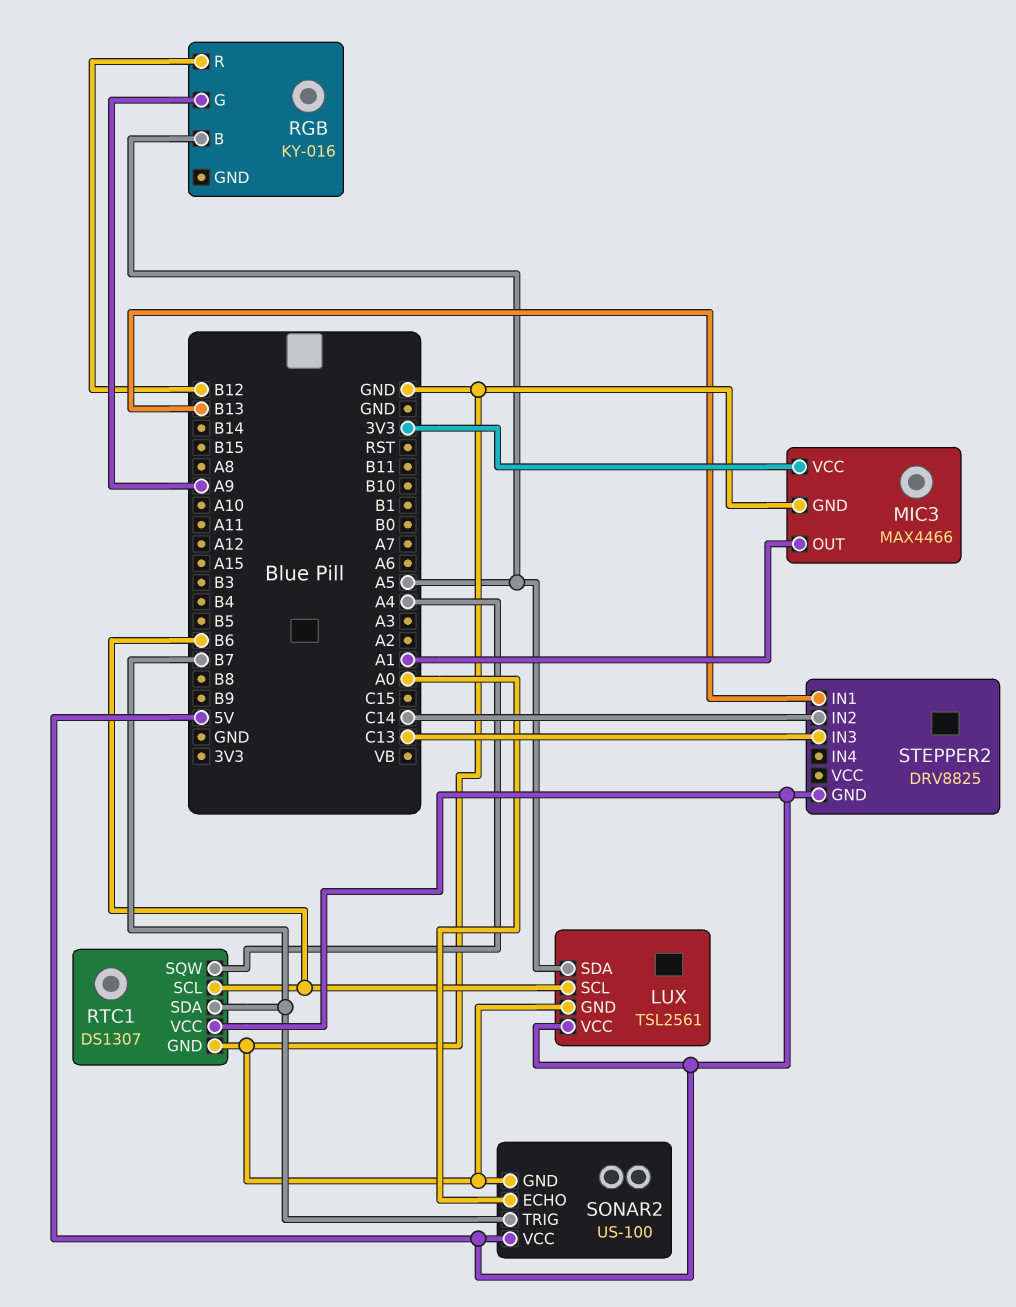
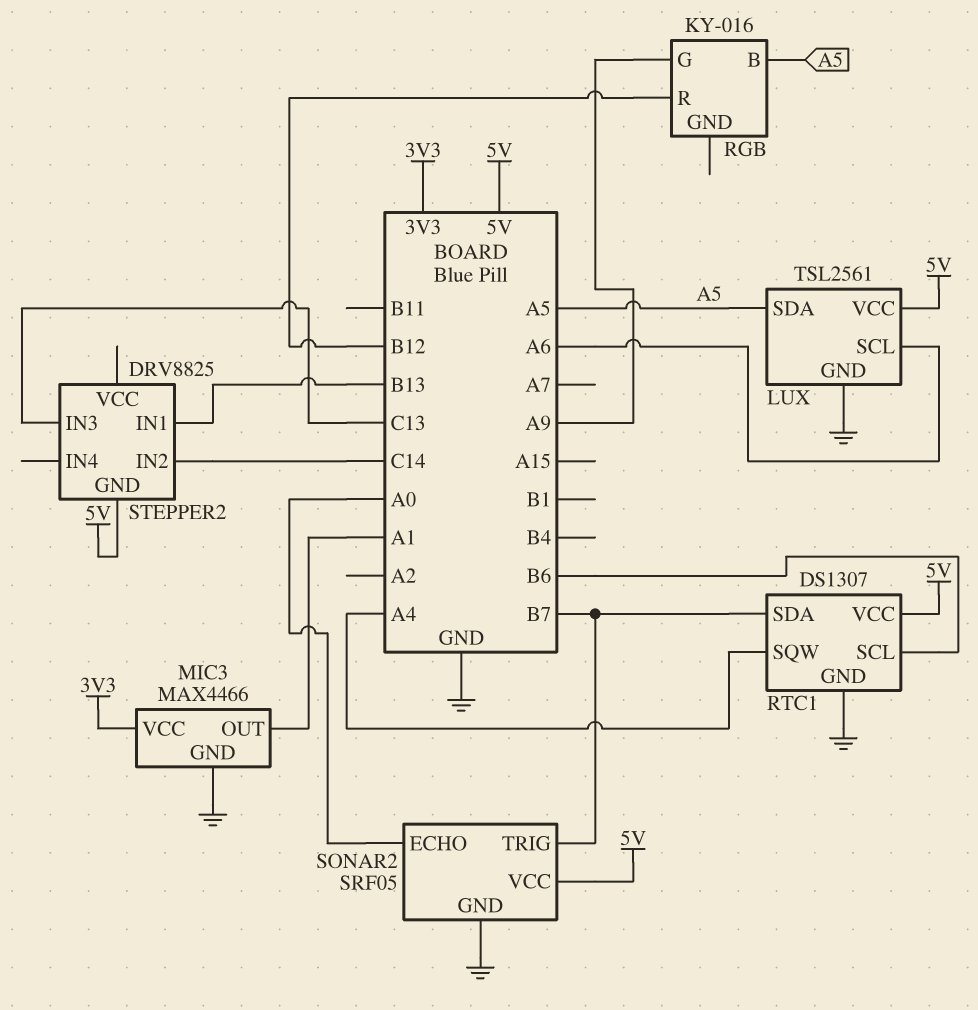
LUX pin SCL: B6 -> A6
SONAR2: US-100 -> SRF05

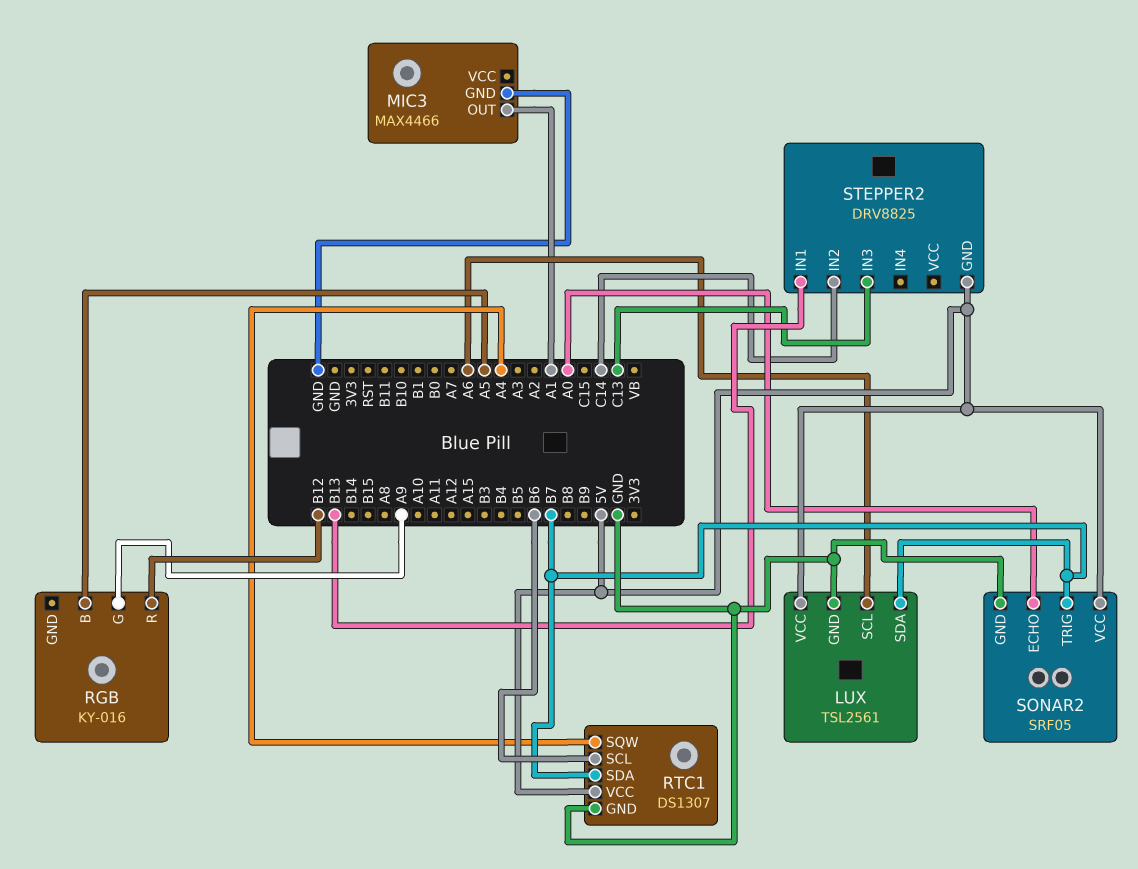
LUX pin SDA: A5 -> B7
MIC3 pin VCC: 3V3 -> none

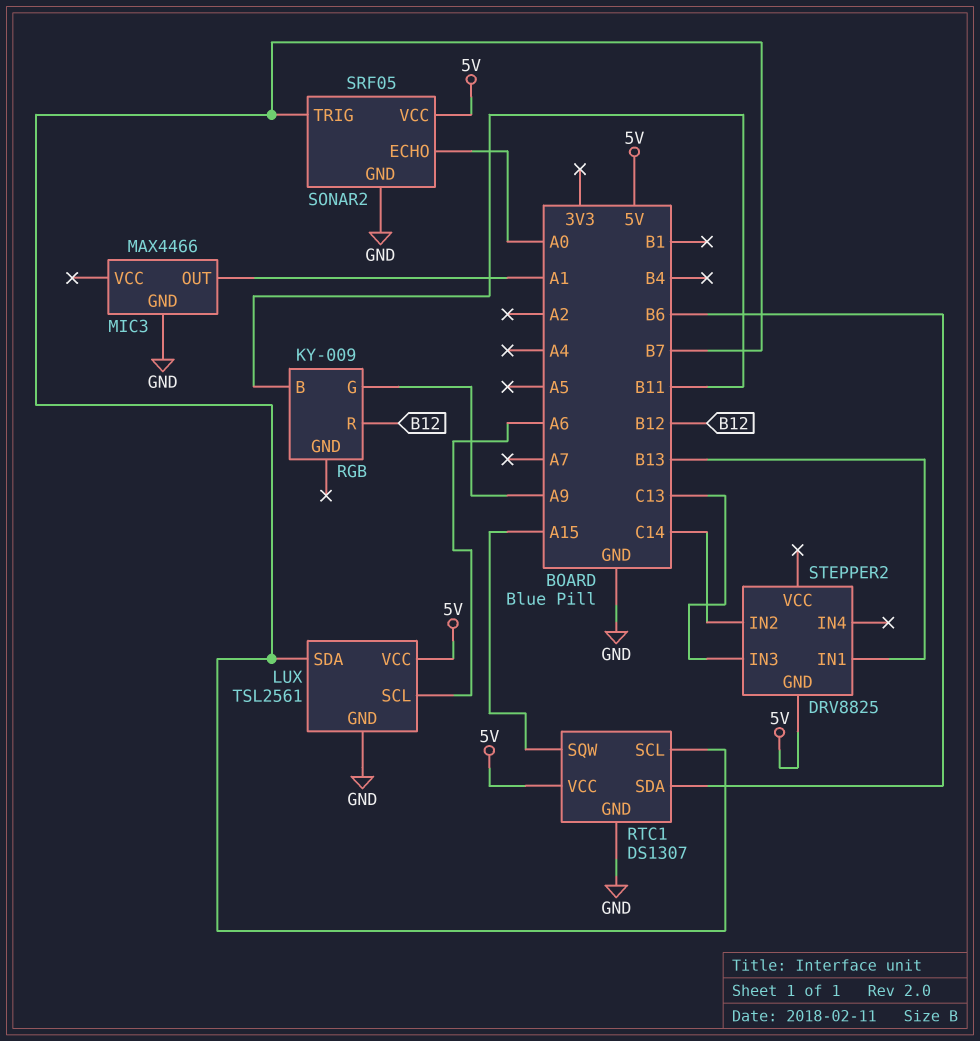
RGB: KY-016 -> KY-009
RGB pin B: A5 -> B11
RTC1 pin SCL: B6 -> B7
RTC1 pin SDA: B7 -> B6
RTC1 pin SQW: A4 -> A15

